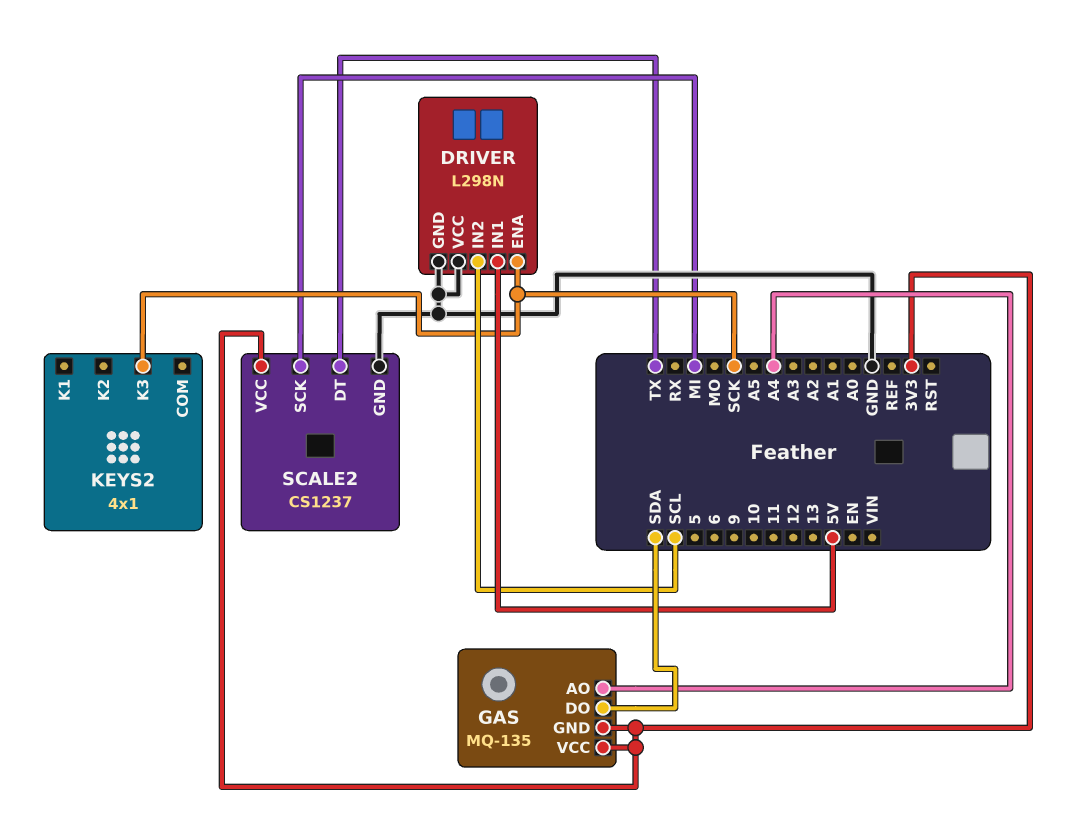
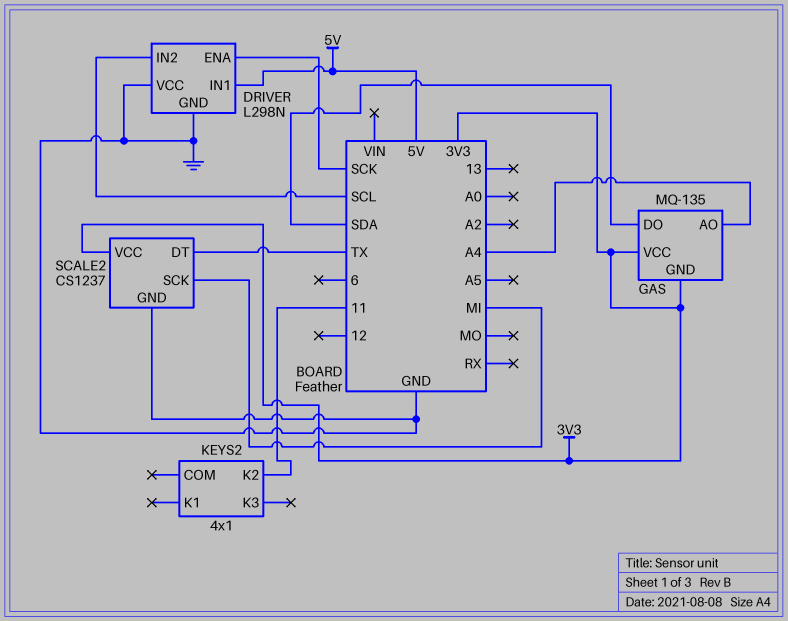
KEYS2 pin K2: none -> 11
KEYS2 pin K3: SCK -> none

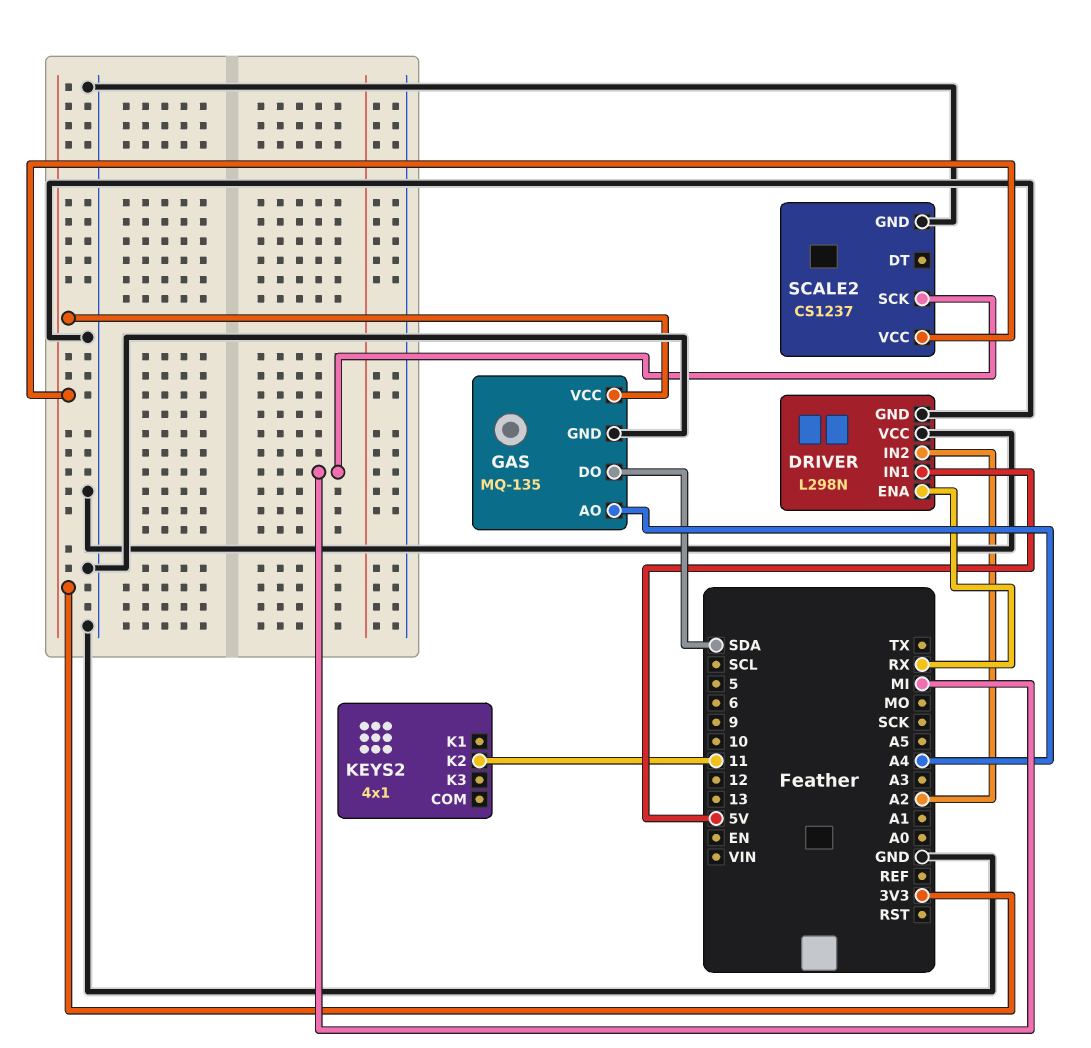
DRIVER pin ENA: SCK -> RX
DRIVER pin IN2: SCL -> A2
GAS pin GND: 3V3 -> GND
SCALE2 pin DT: TX -> none

